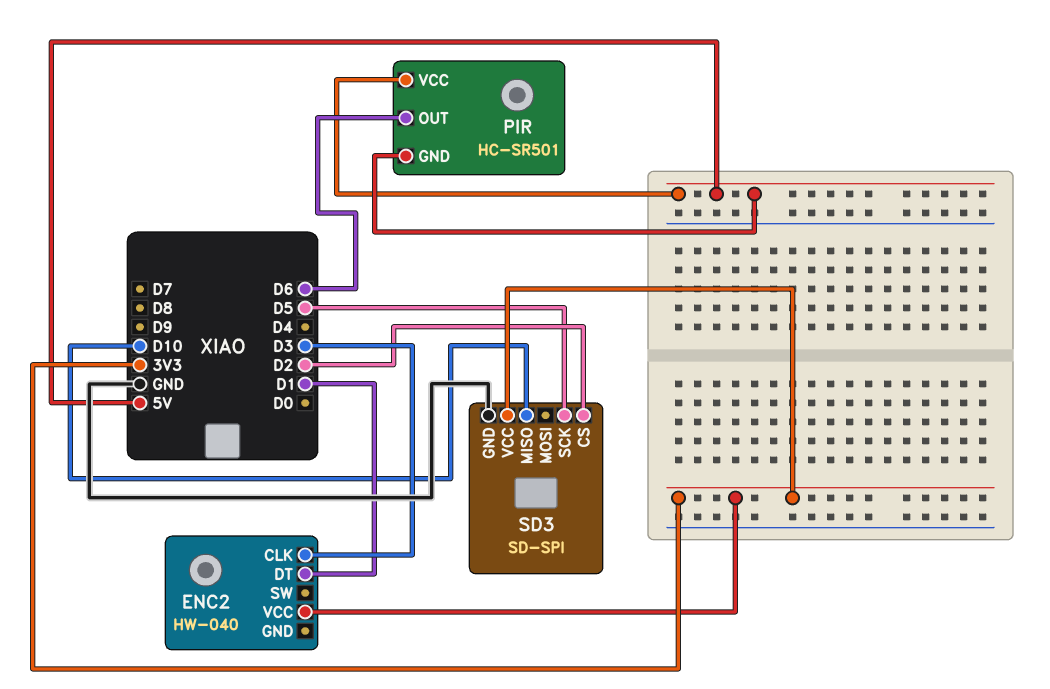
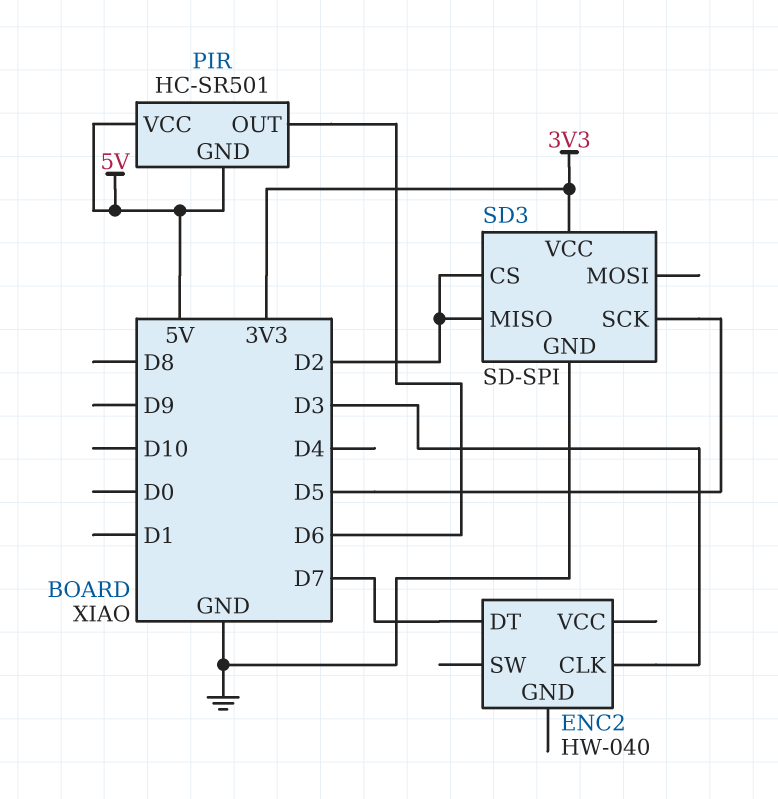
ENC2 pin DT: D1 -> D7
ENC2 pin VCC: 3V3 -> none
SD3 pin MISO: D10 -> D2

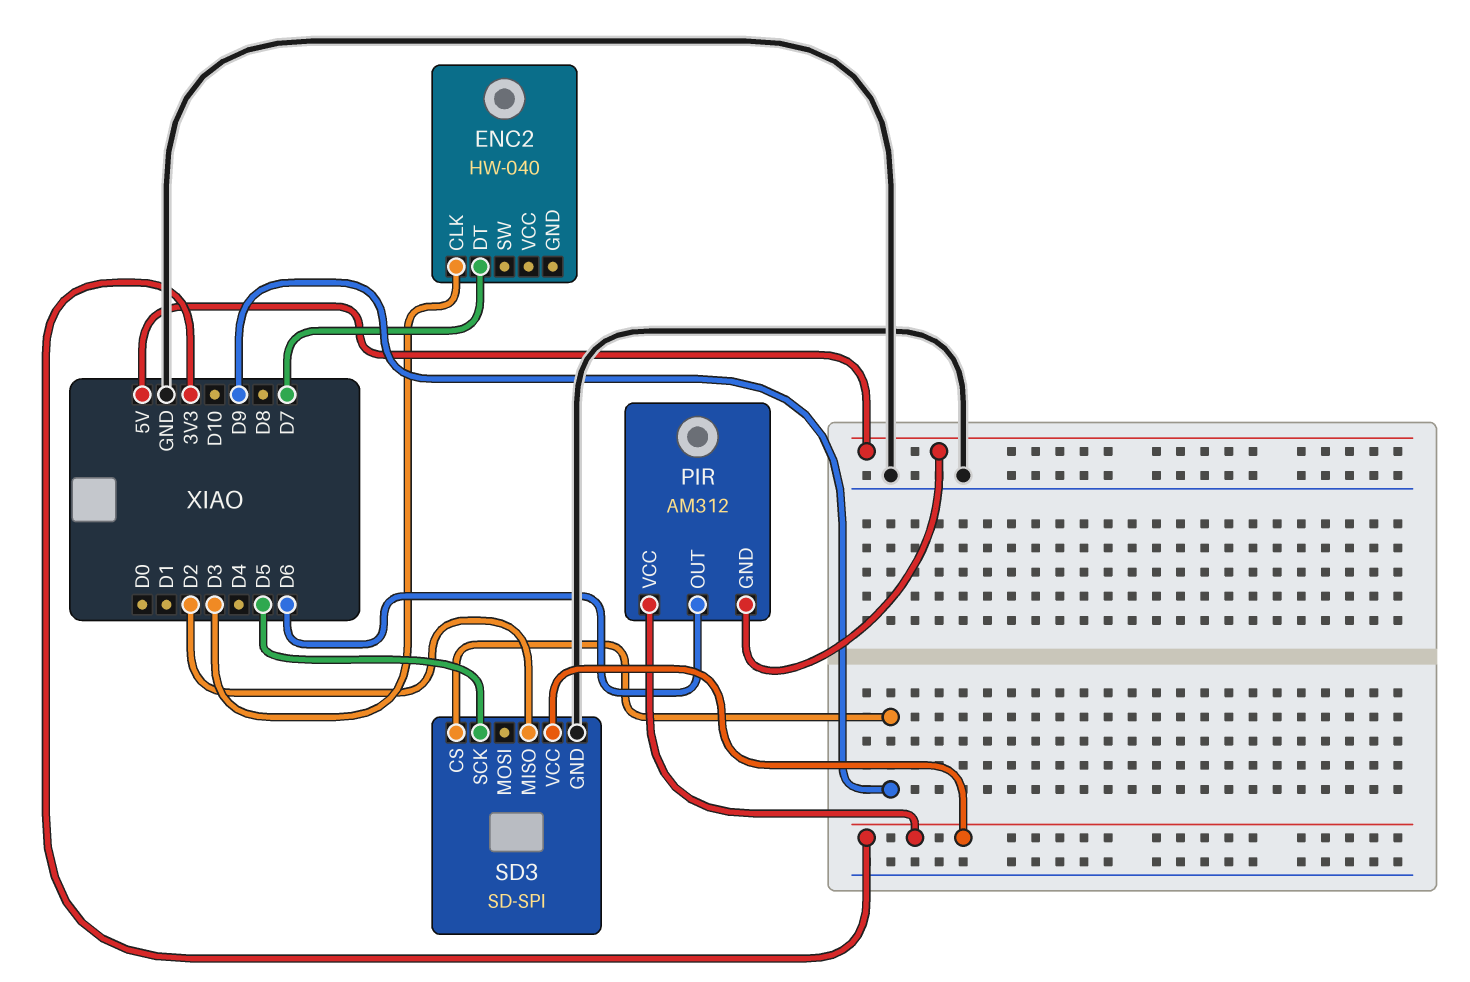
PIR: HC-SR501 -> AM312
PIR pin VCC: 5V -> 3V3
SD3 pin CS: D2 -> D9

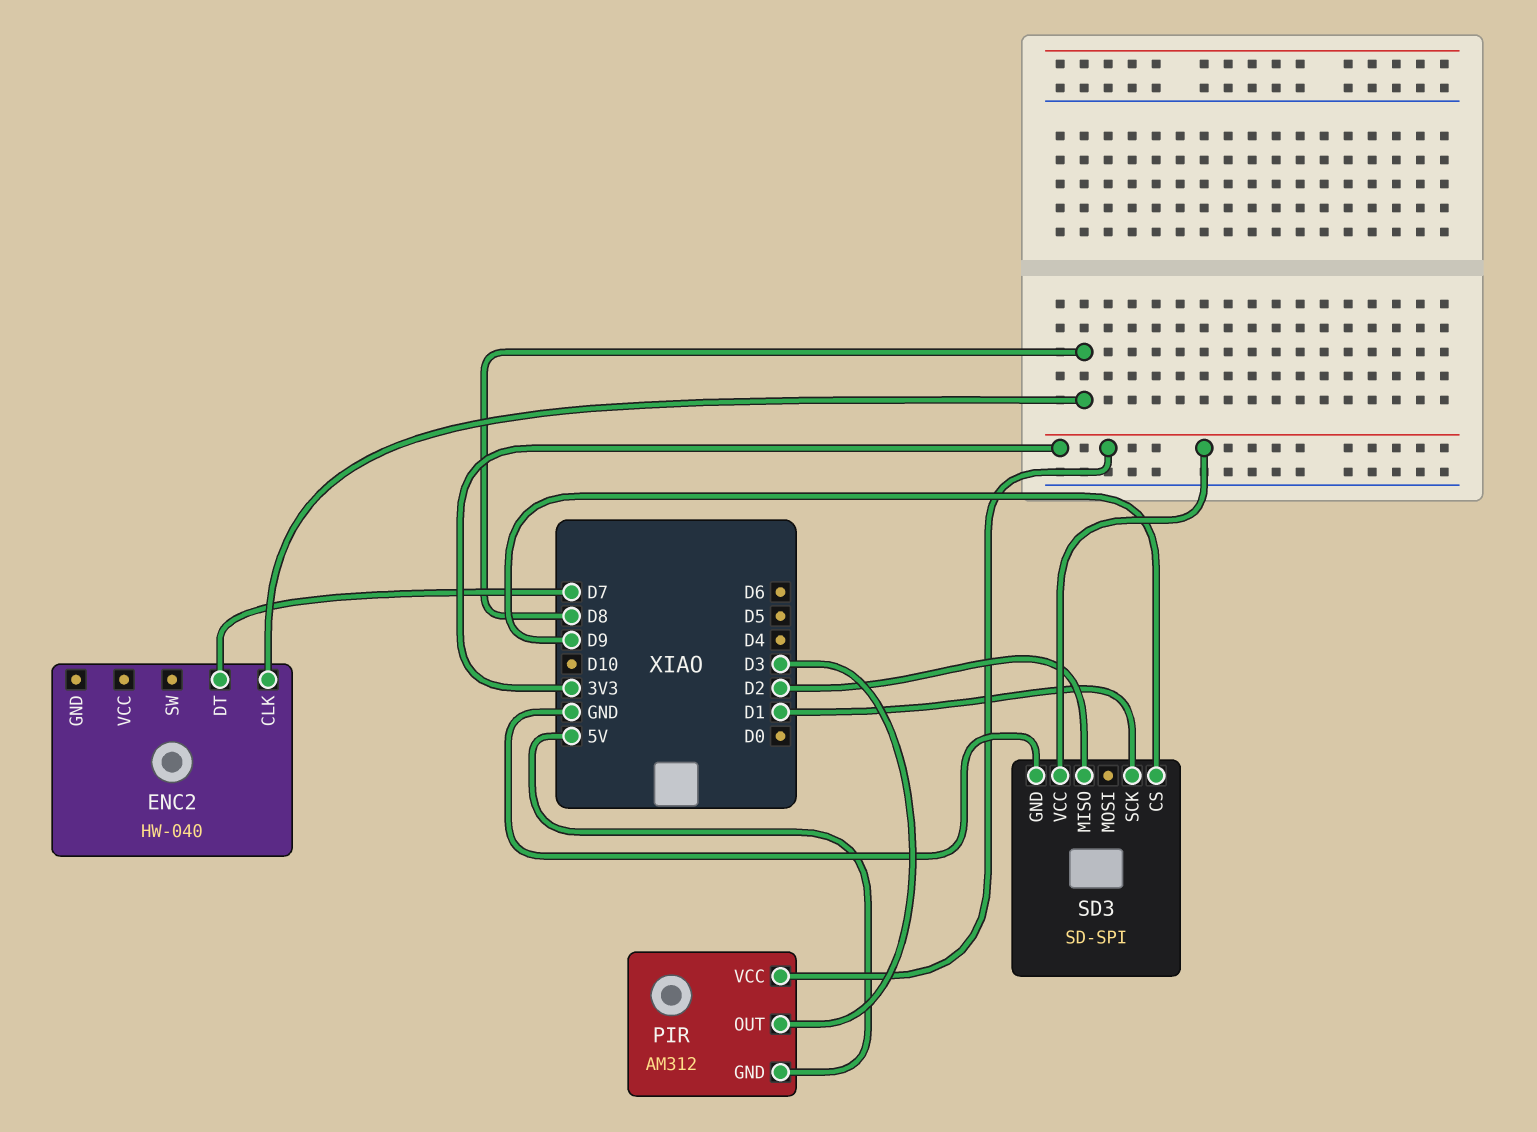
ENC2 pin CLK: D3 -> D8
PIR pin OUT: D6 -> D3
SD3 pin SCK: D5 -> D1

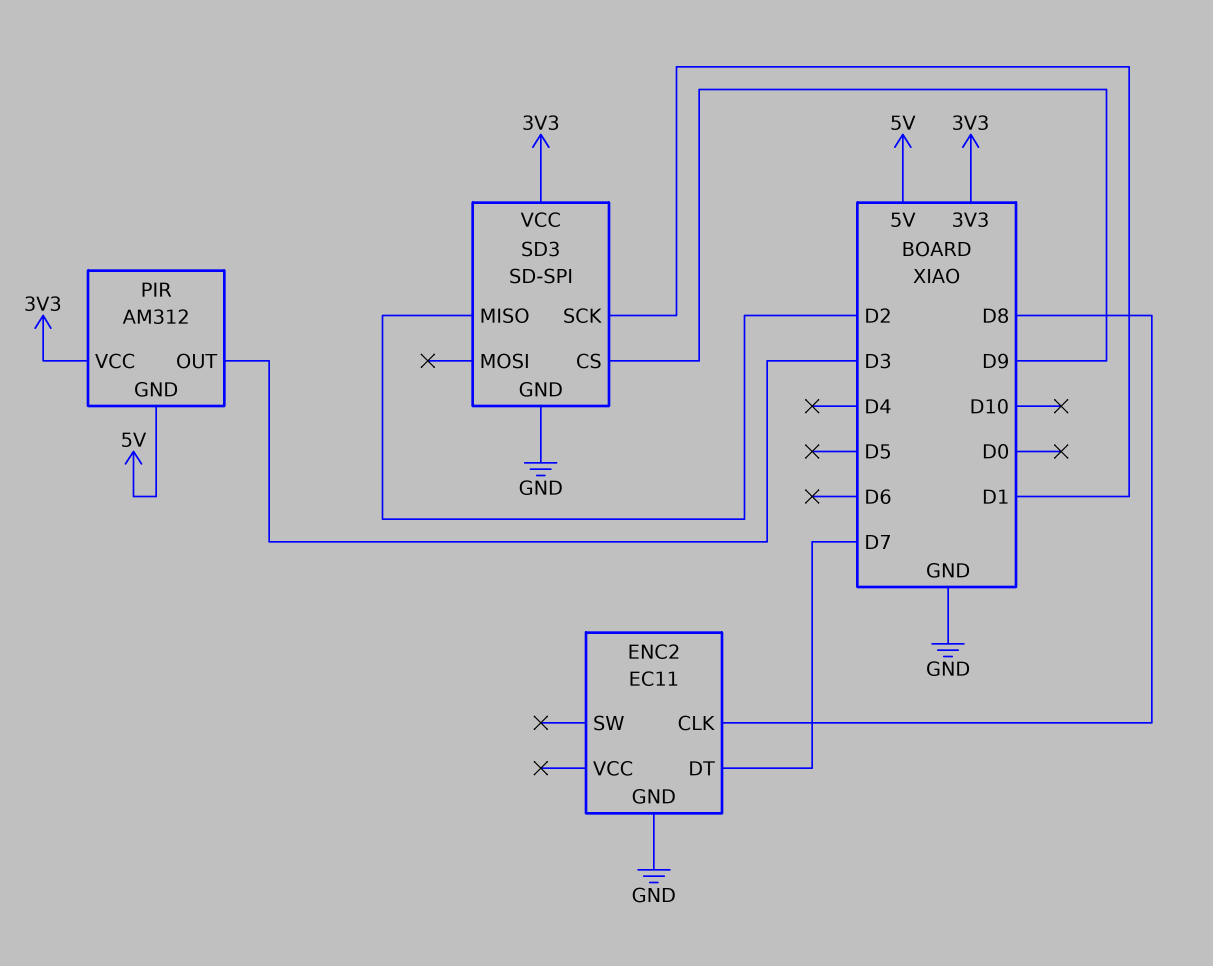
ENC2: HW-040 -> EC11
ENC2 pin GND: none -> GND

